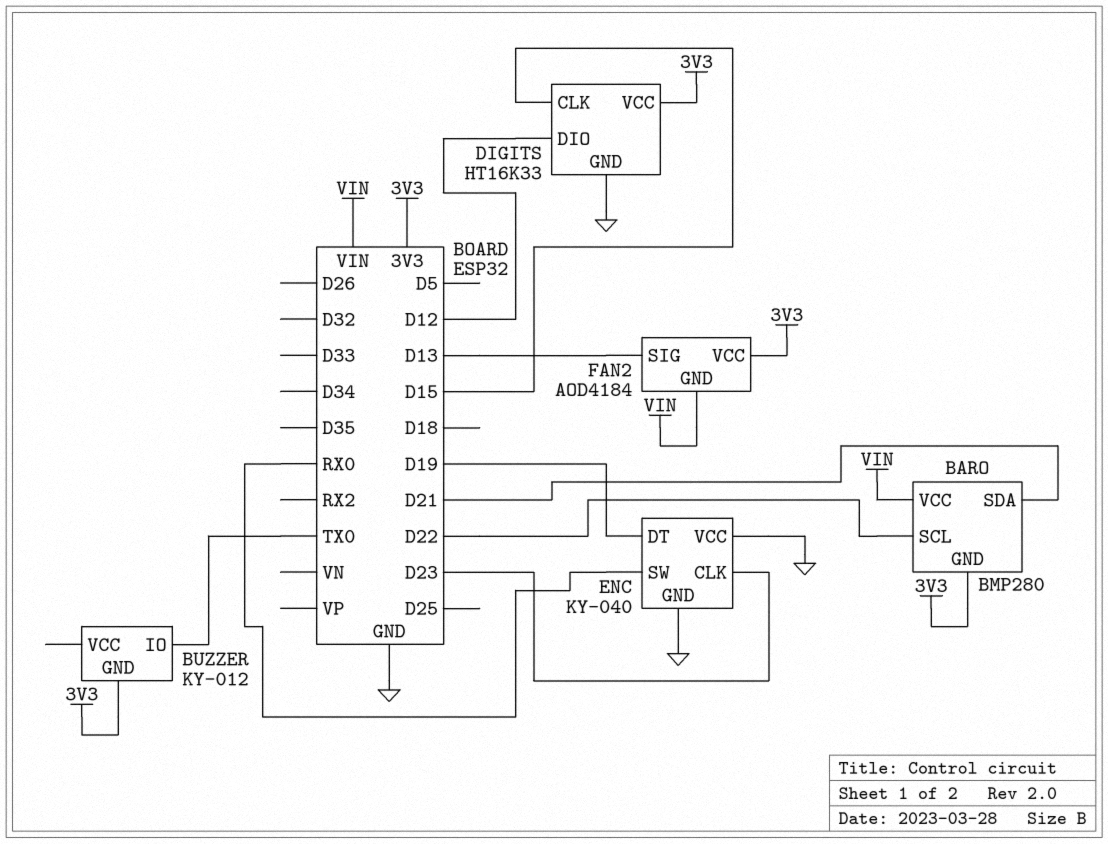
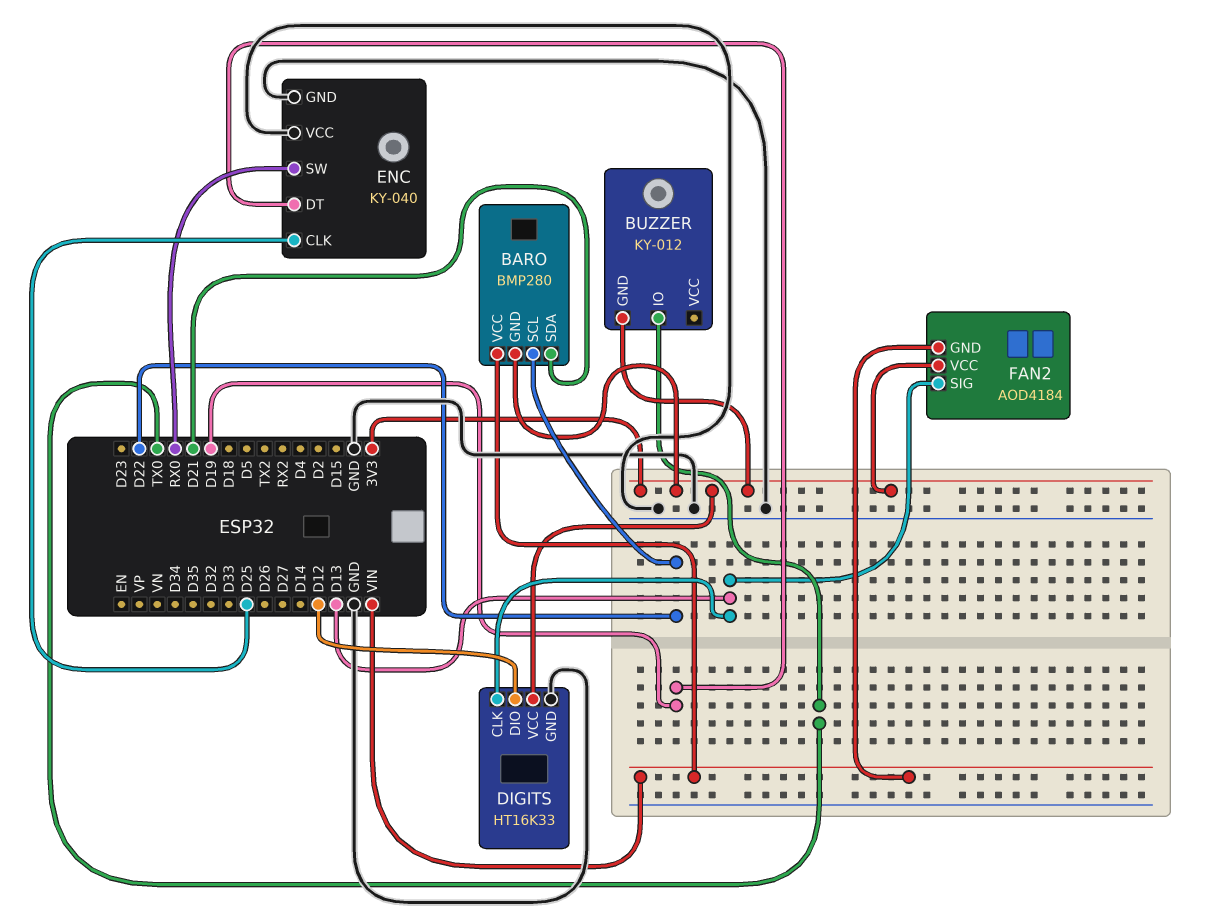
DIGITS pin CLK: D15 -> D13
ENC pin CLK: D23 -> D25

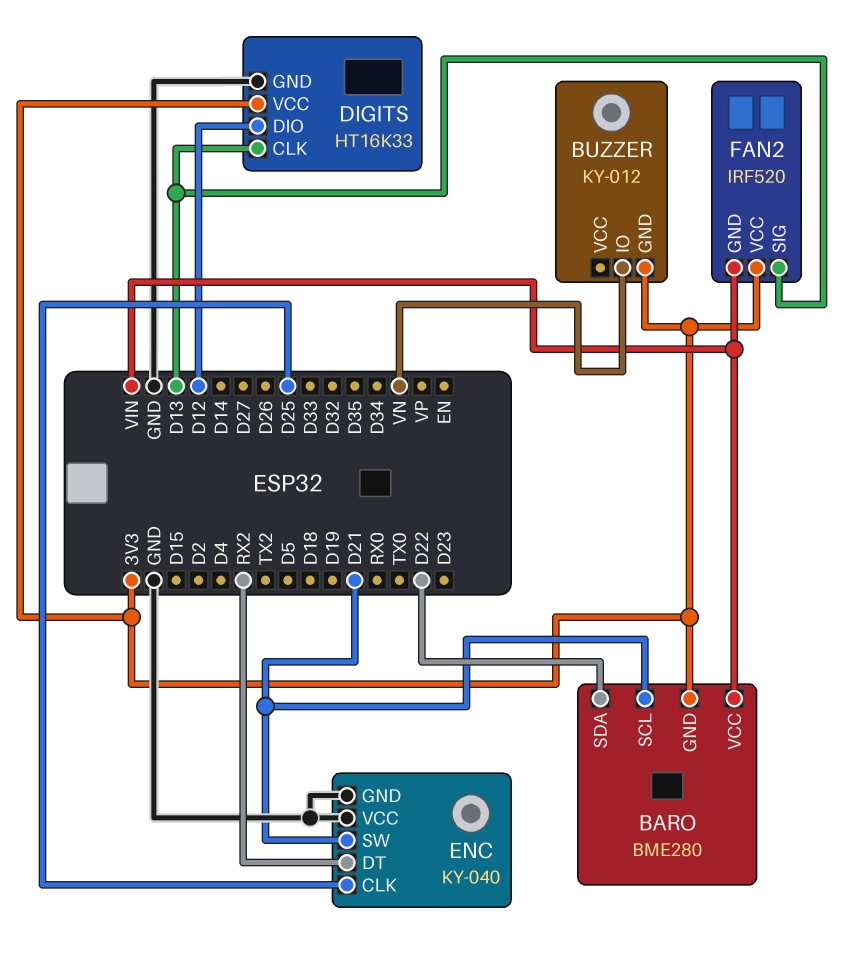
BARO: BMP280 -> BME280
BARO pin SCL: D22 -> D21
BARO pin SDA: D21 -> D22
BUZZER pin IO: TX0 -> VN
ENC pin DT: D19 -> RX2
ENC pin SW: RX0 -> D21
FAN2: AOD4184 -> IRF520

